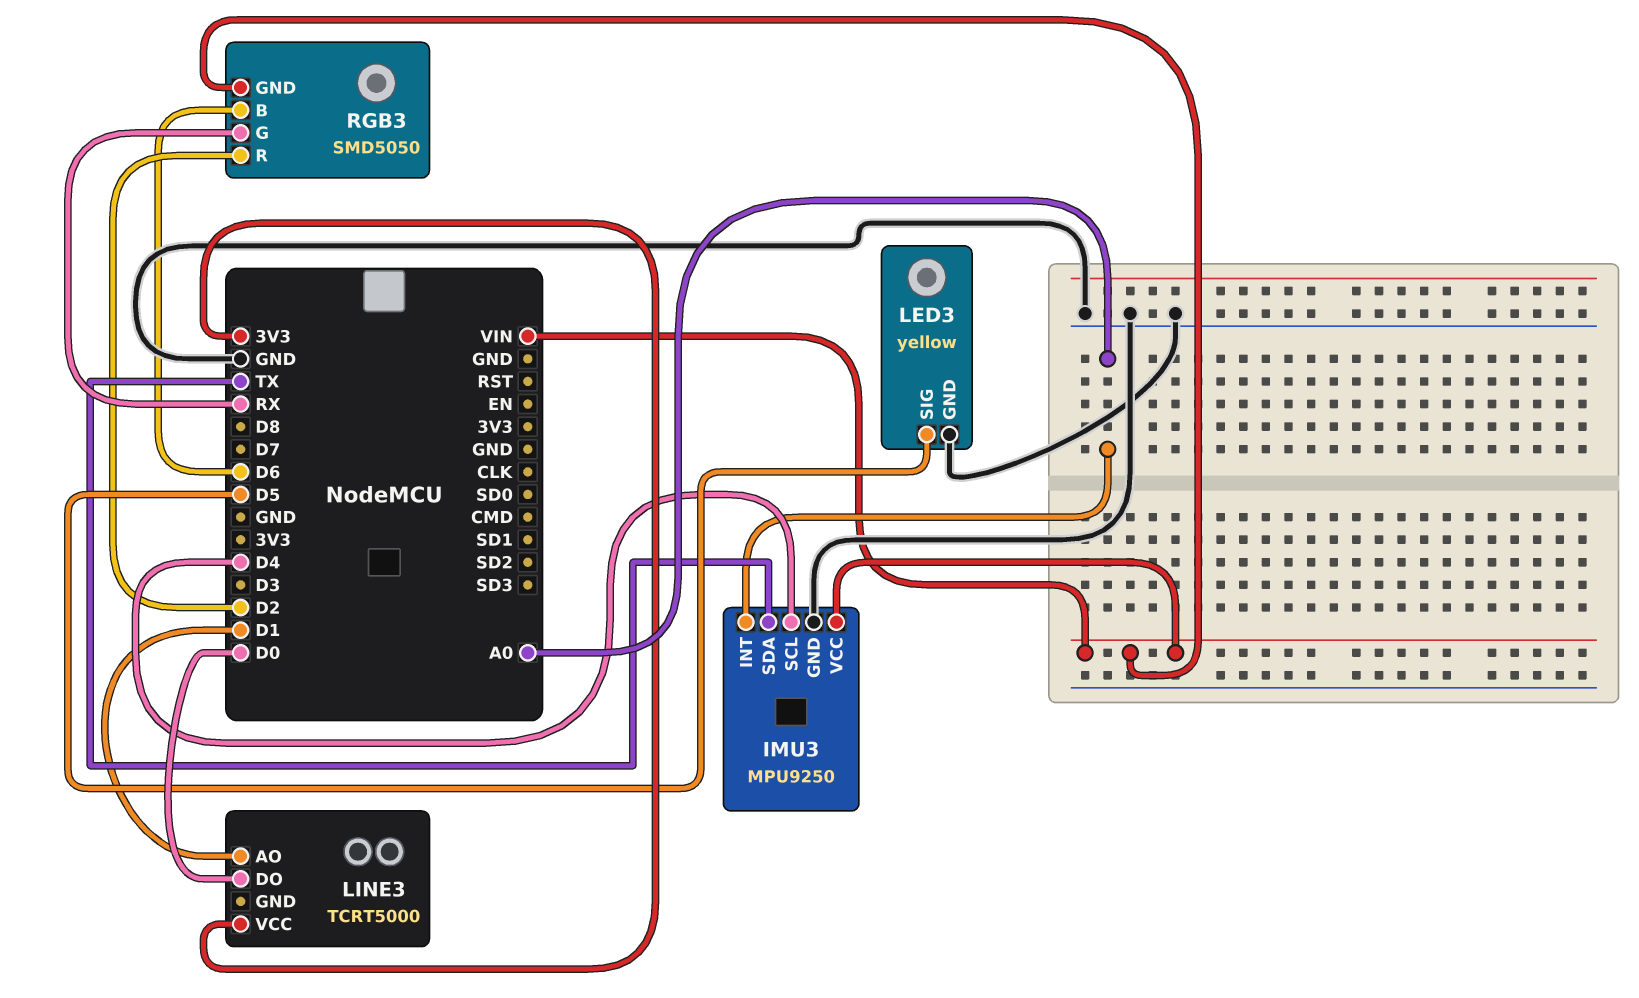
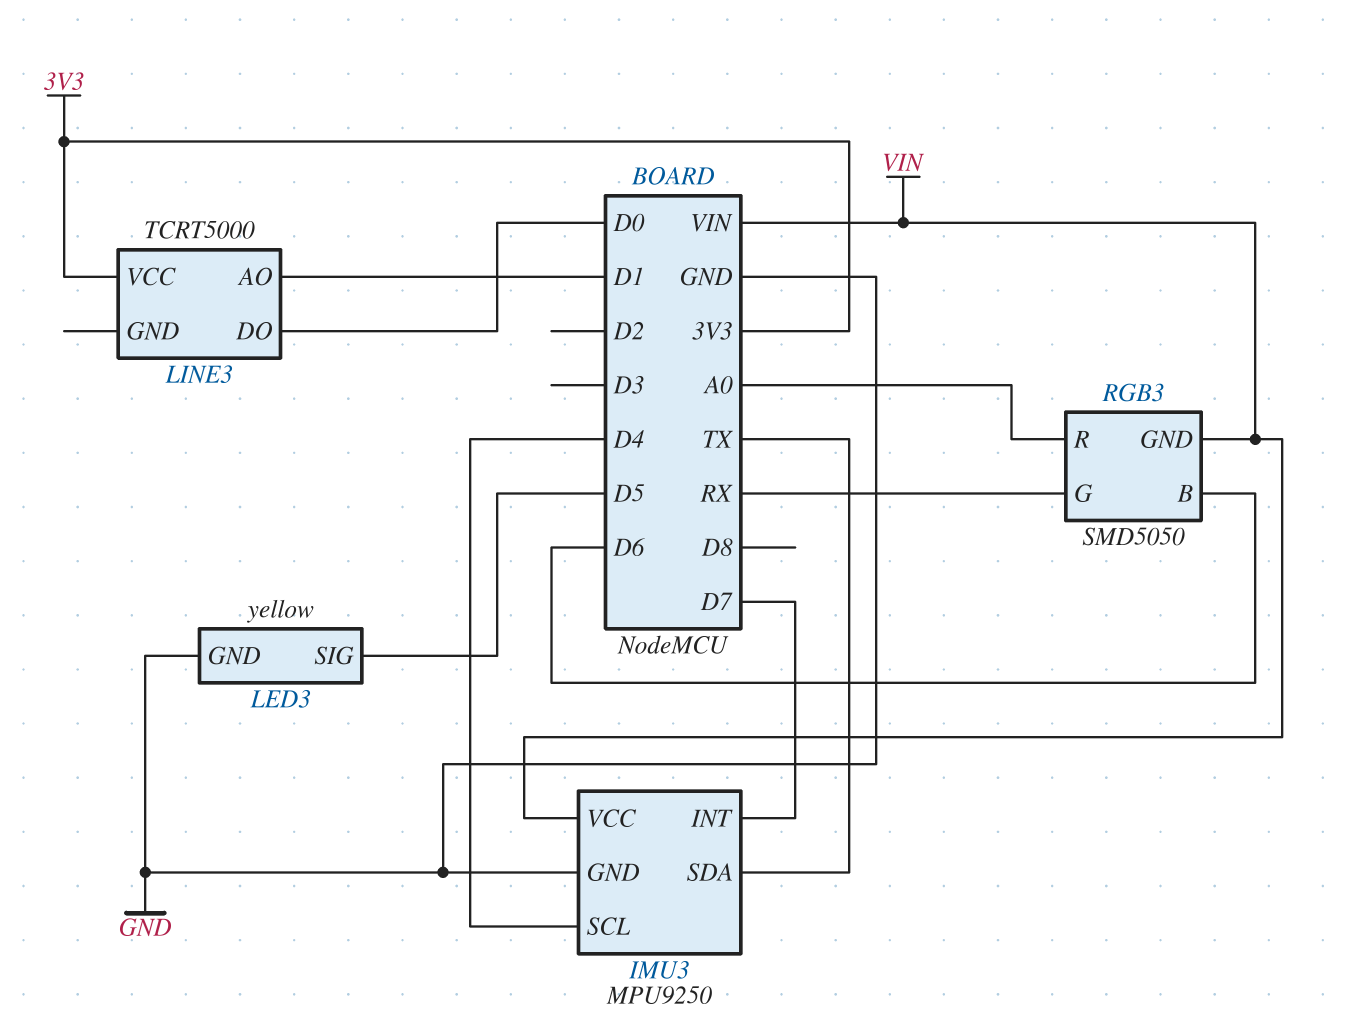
IMU3 pin INT: A0 -> D7
RGB3 pin R: D2 -> A0

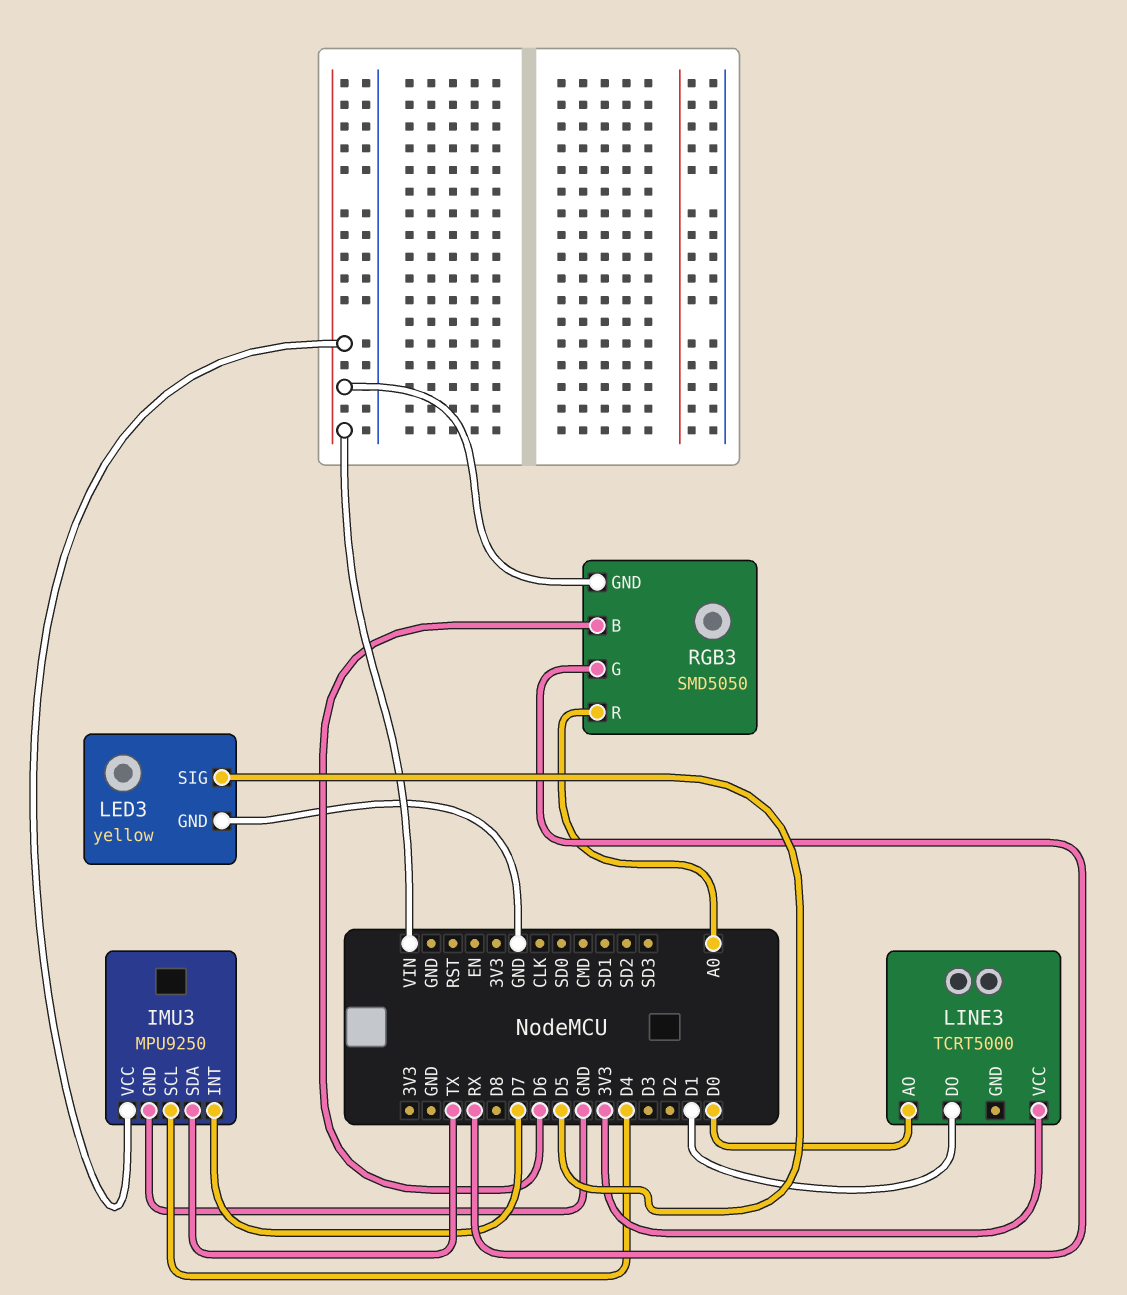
LINE3 pin AO: D1 -> D0
LINE3 pin DO: D0 -> D1

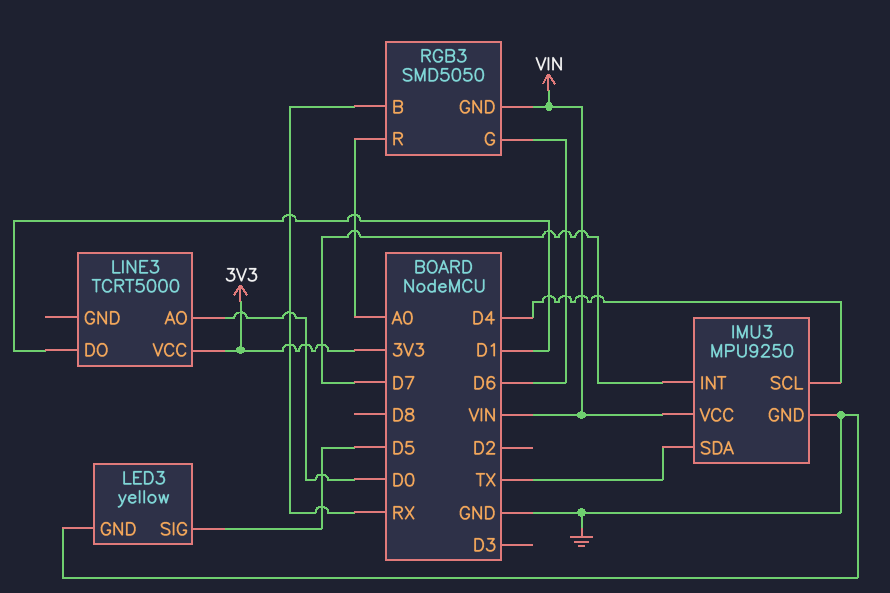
RGB3 pin B: D6 -> RX
RGB3 pin G: RX -> D6

